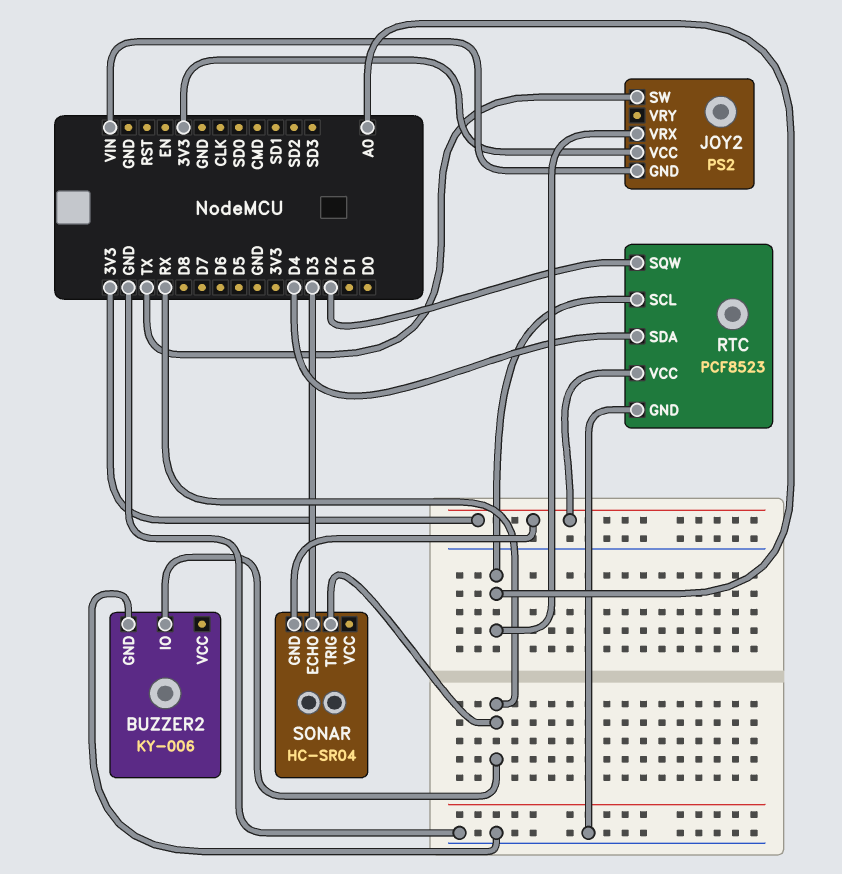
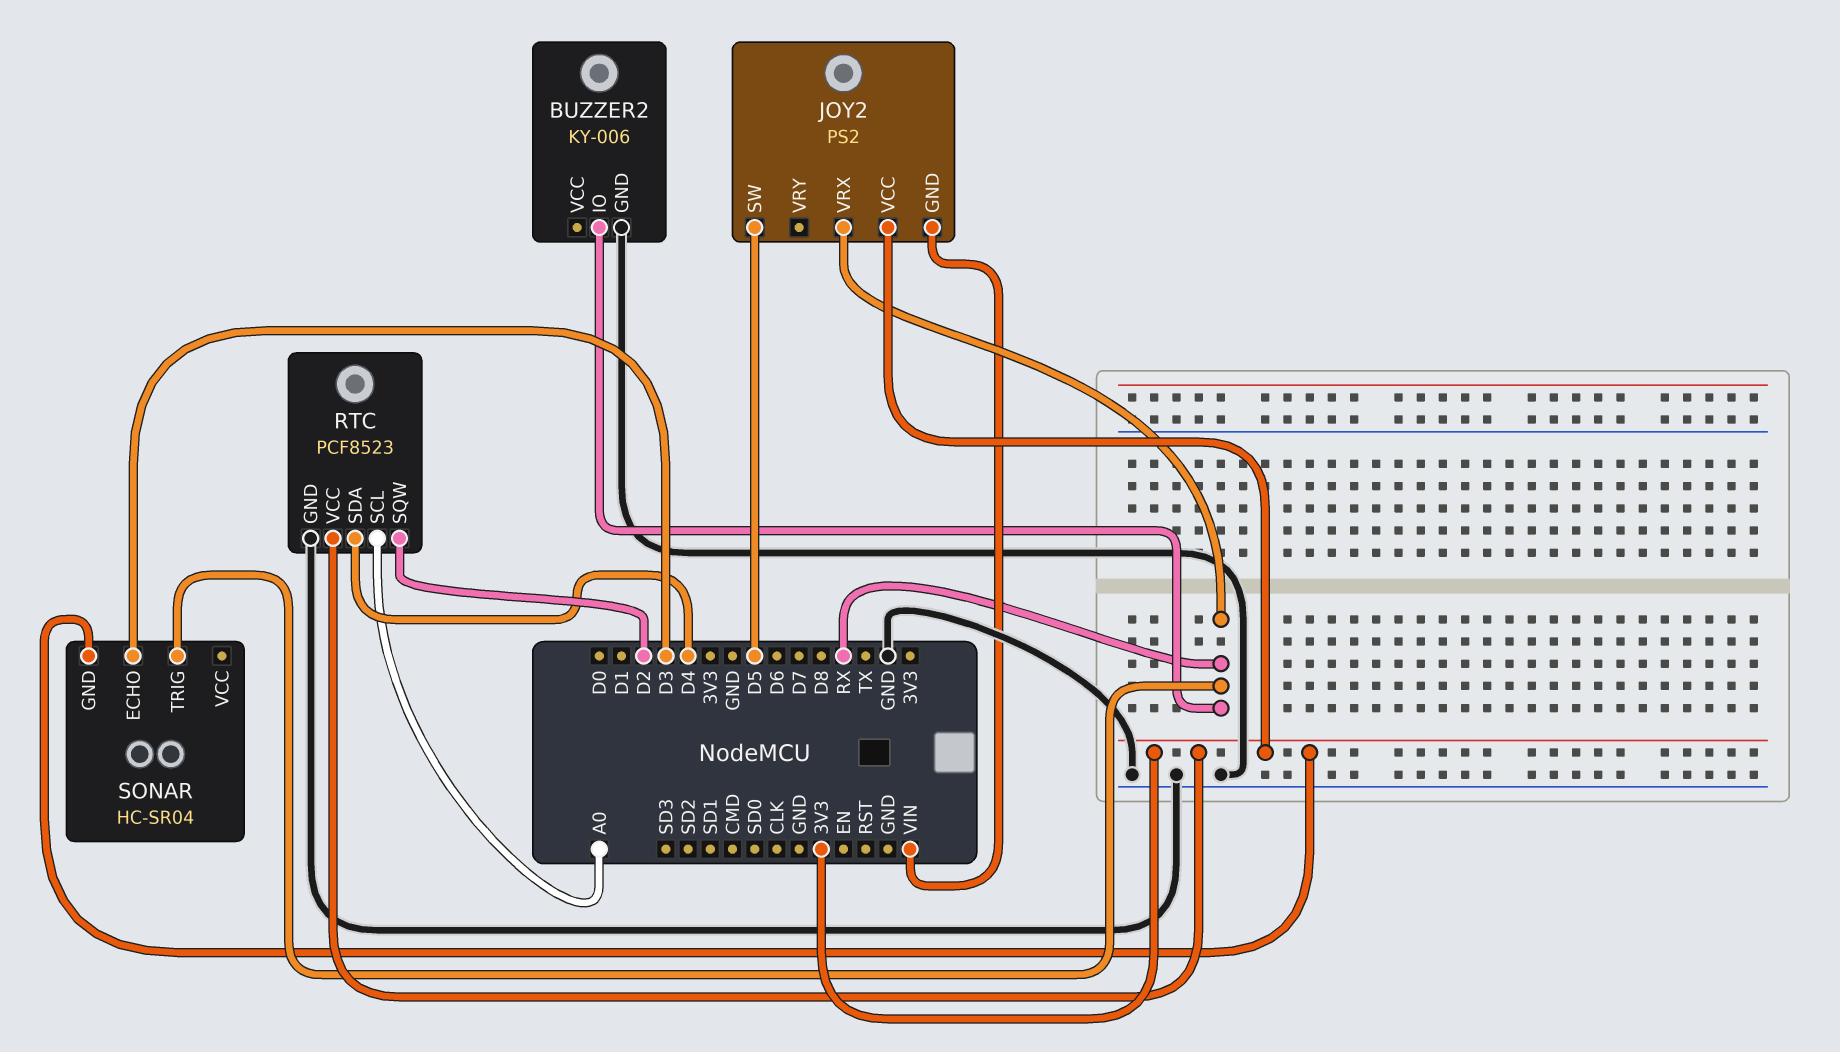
JOY2 pin SW: TX -> D5
JOY2 pin VRX: A0 -> RX

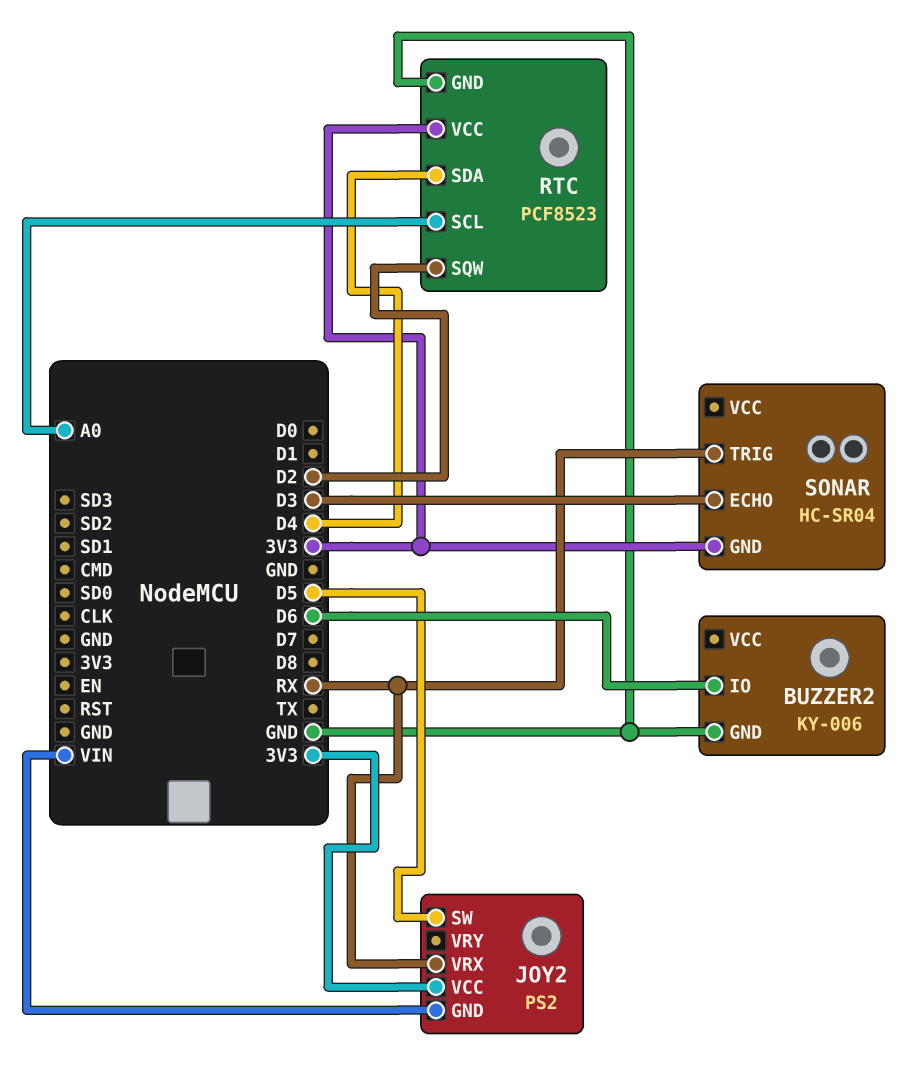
BUZZER2 pin IO: RX -> D6

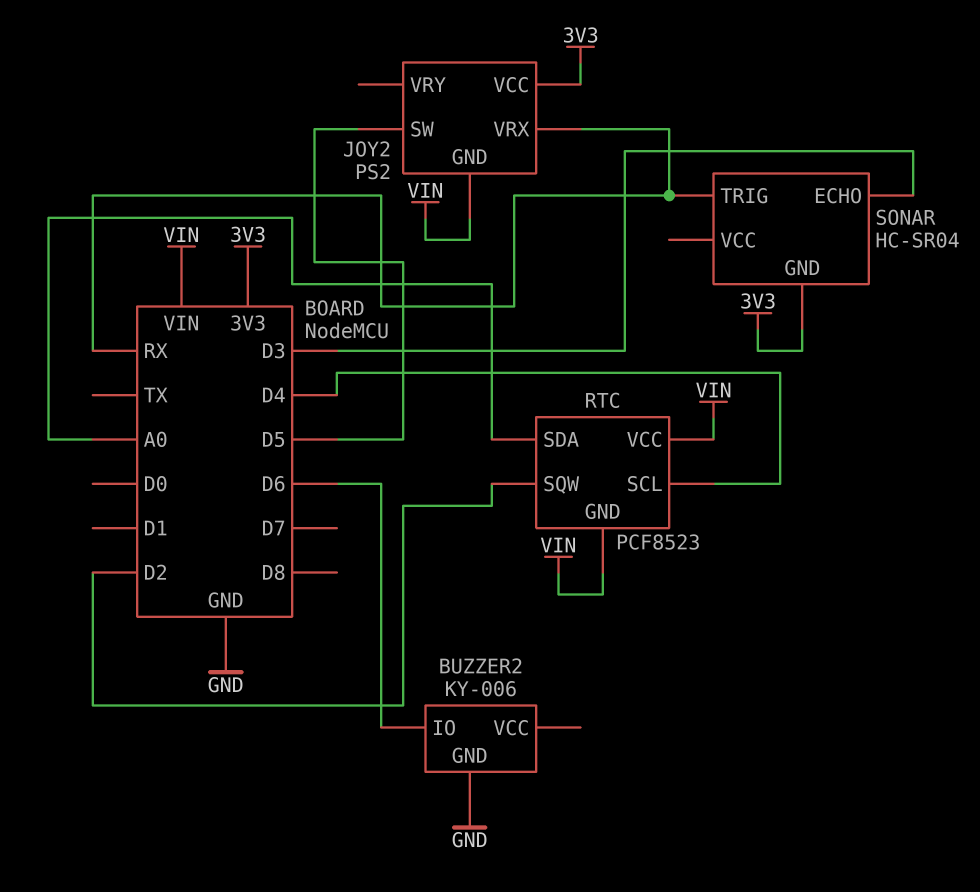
RTC pin GND: GND -> VIN
RTC pin SCL: A0 -> D4
RTC pin SDA: D4 -> A0
RTC pin VCC: 3V3 -> VIN

